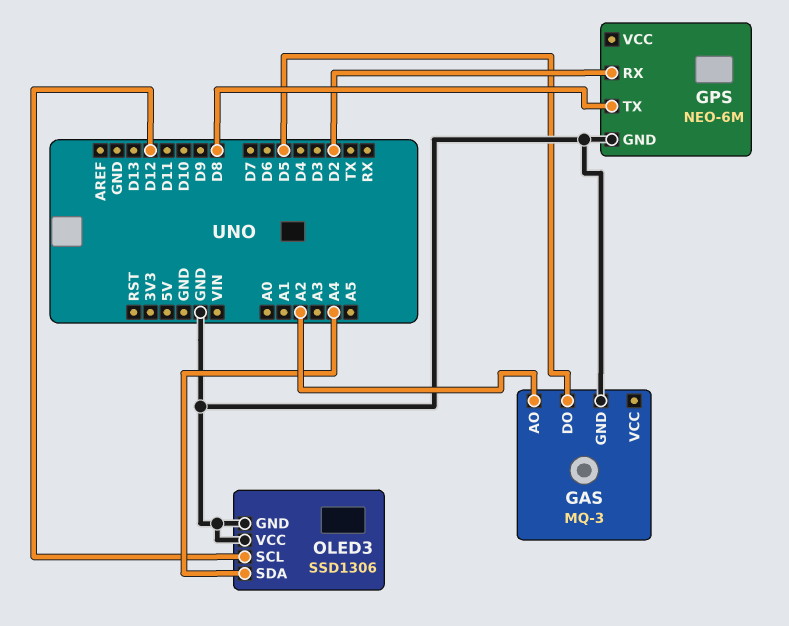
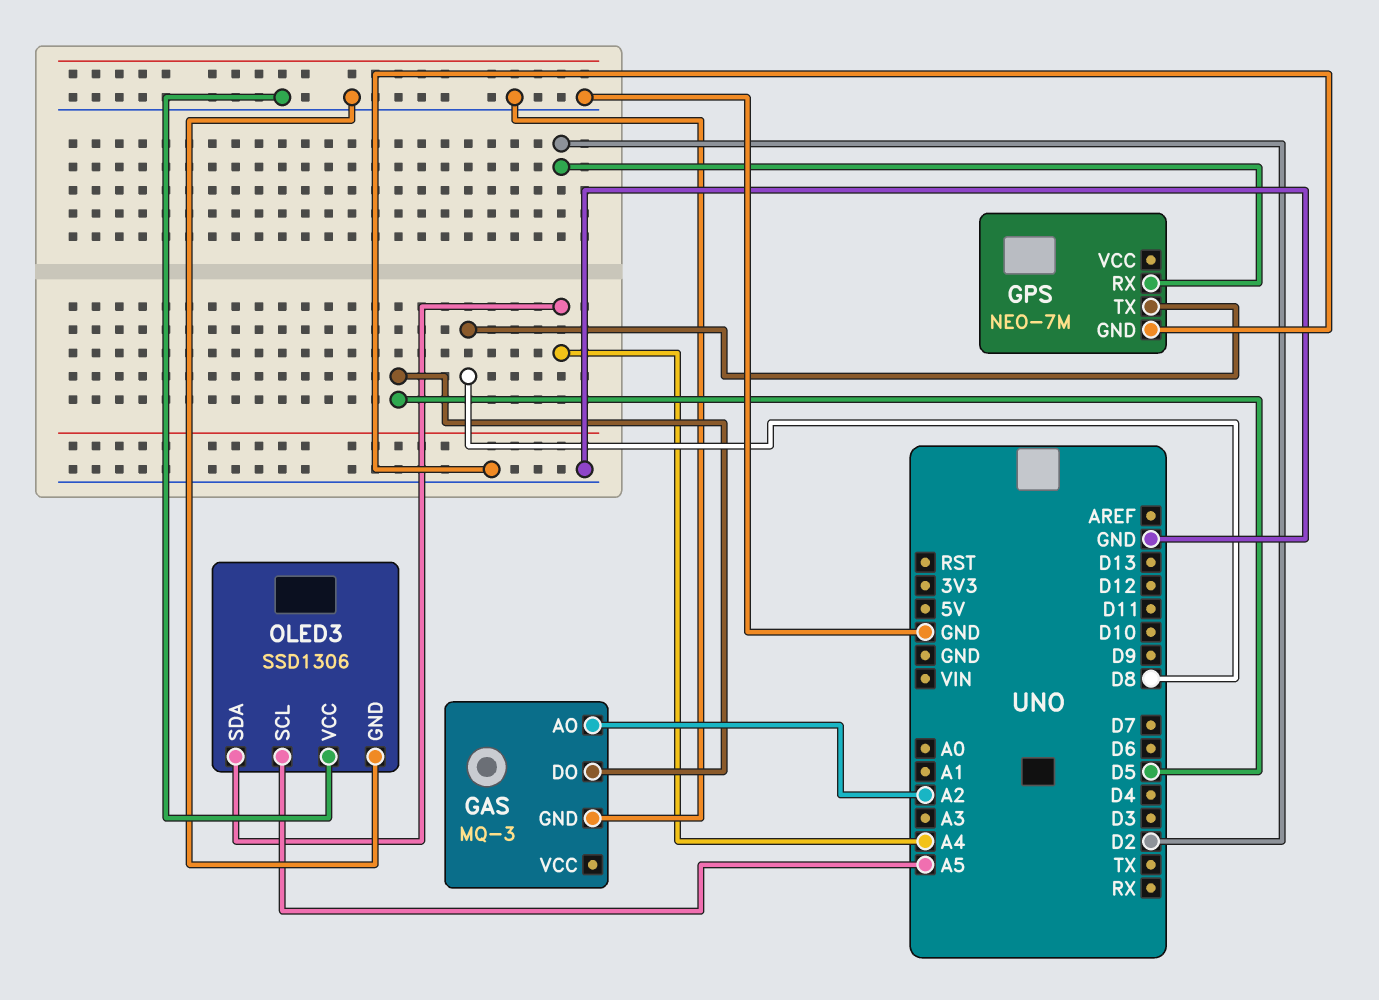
GPS: NEO-6M -> NEO-7M
OLED3 pin SCL: D12 -> A5

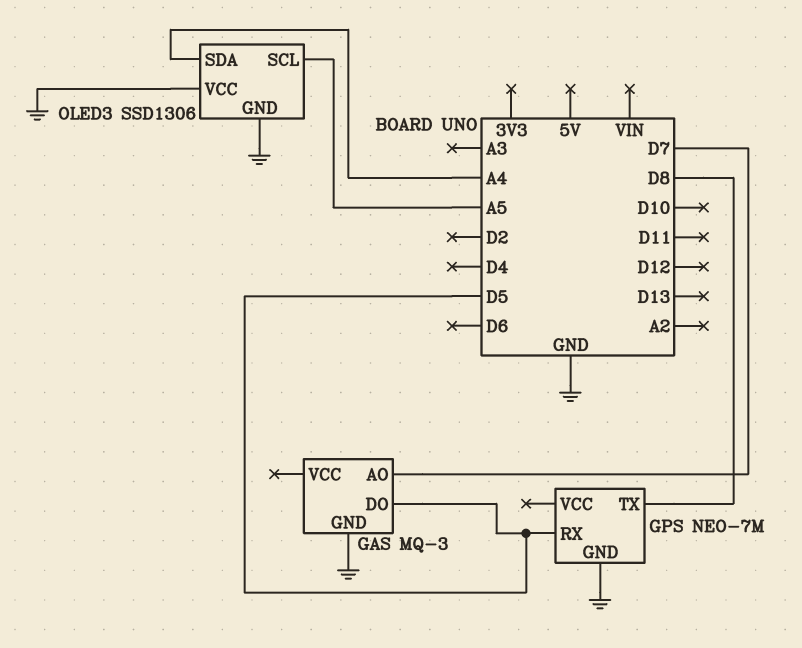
GAS pin AO: A2 -> D7
GPS pin RX: D2 -> D5

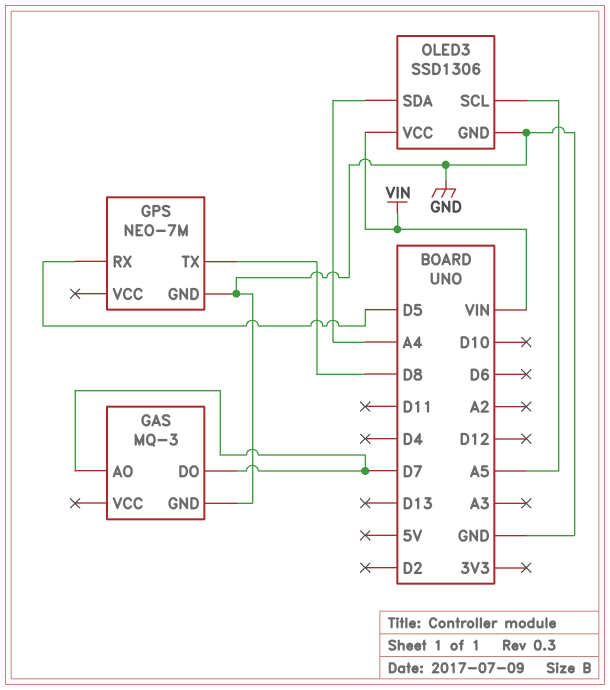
GAS pin DO: D5 -> D7
OLED3 pin VCC: GND -> VIN

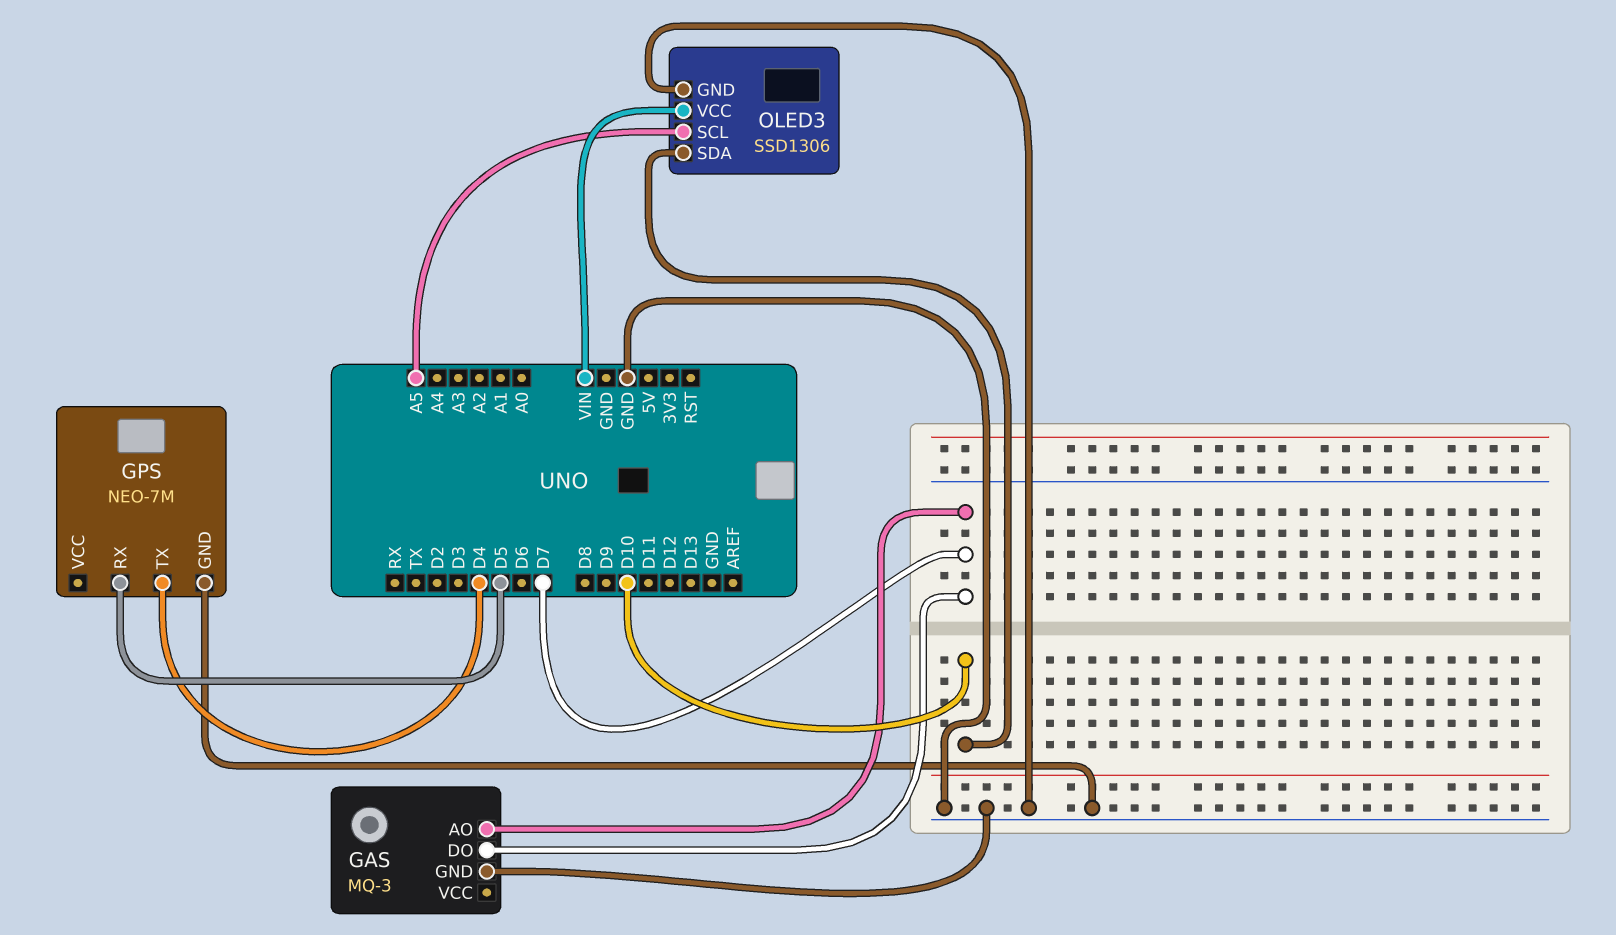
GPS pin TX: D8 -> D4
OLED3 pin SDA: A4 -> D10

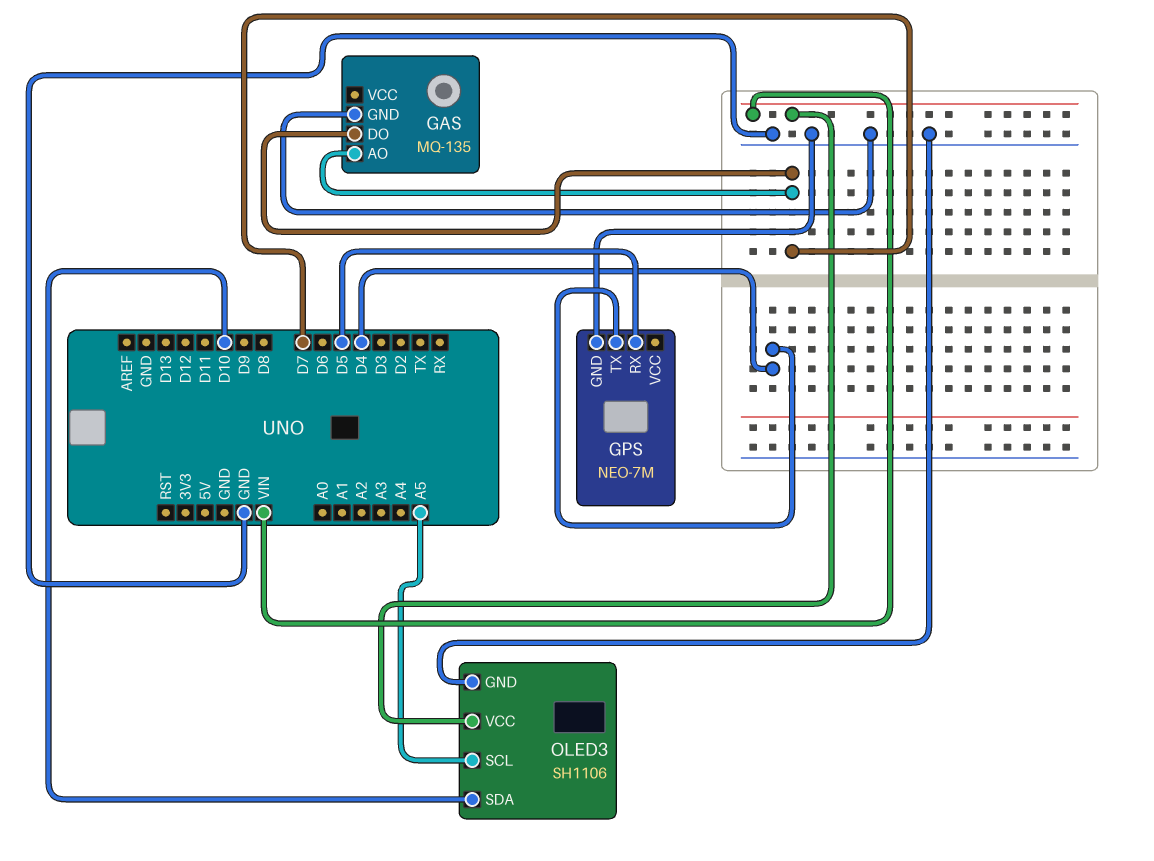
GAS: MQ-3 -> MQ-135
OLED3: SSD1306 -> SH1106

